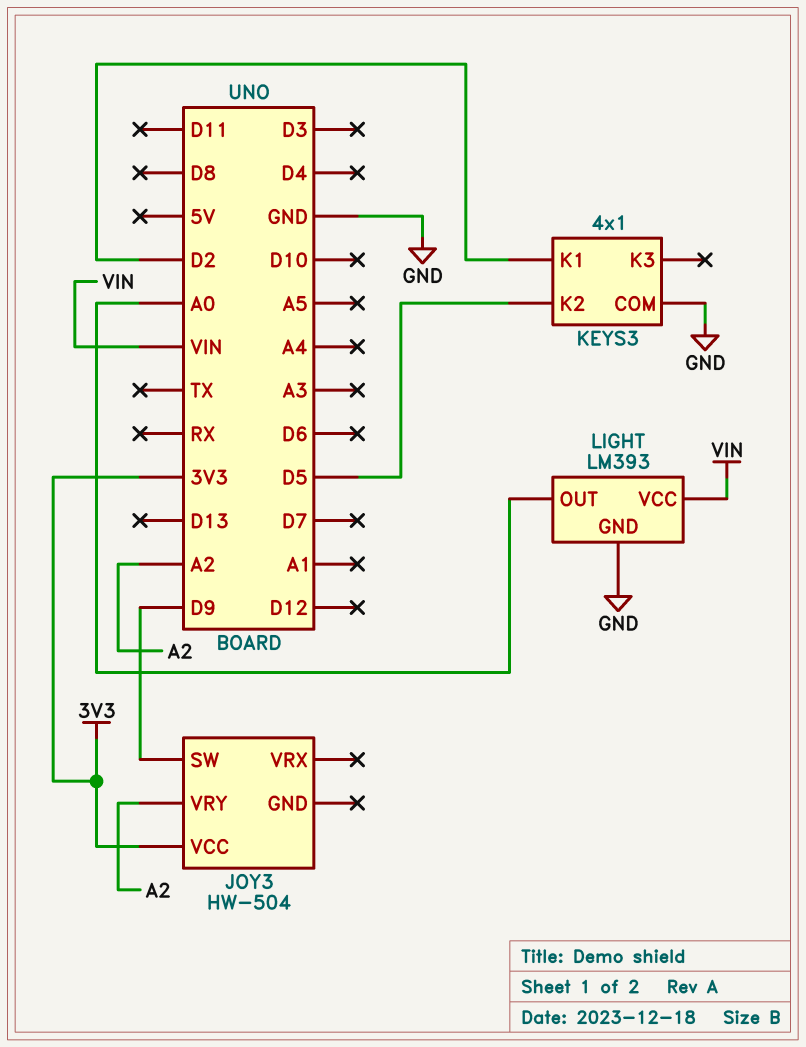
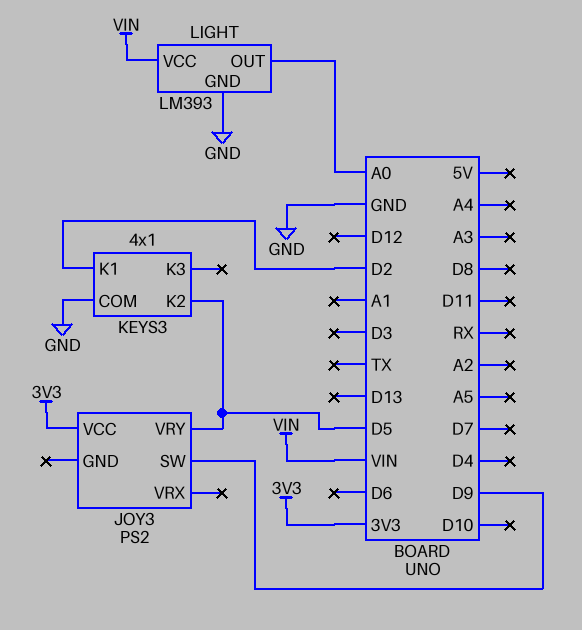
JOY3: HW-504 -> PS2
JOY3 pin VRY: A2 -> D5

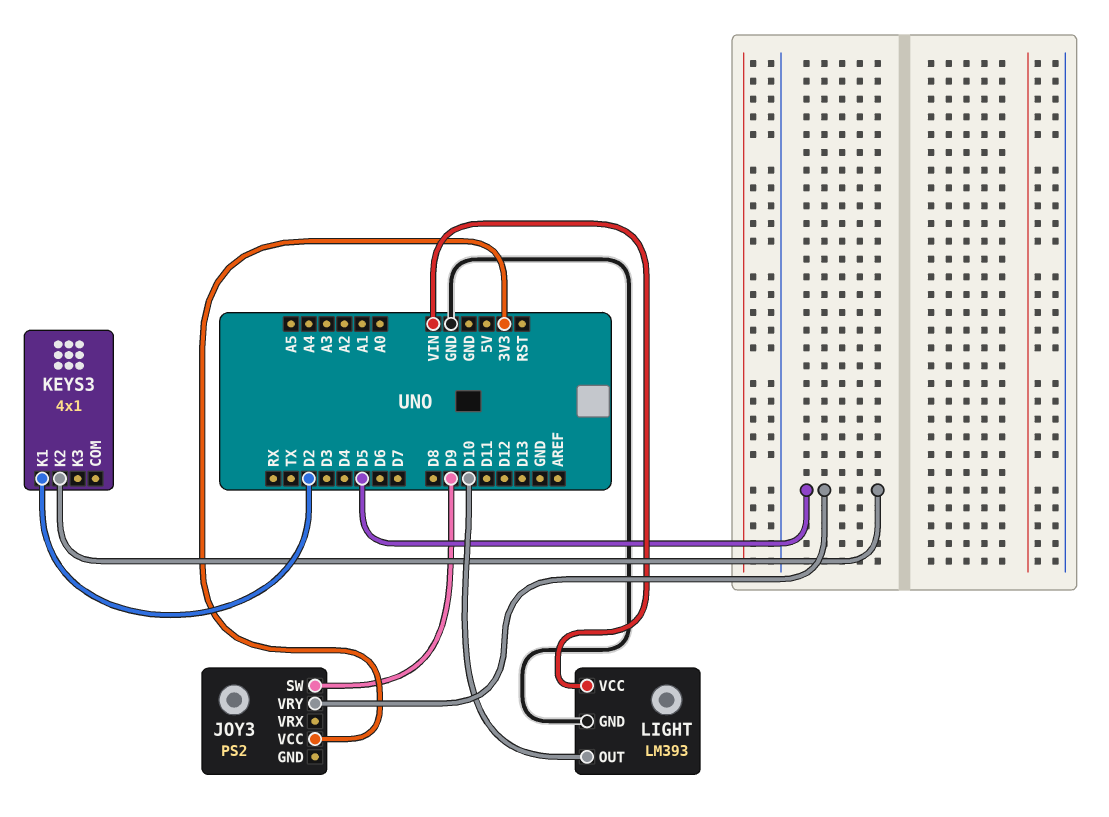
KEYS3 pin COM: GND -> none
LIGHT pin OUT: A0 -> D10

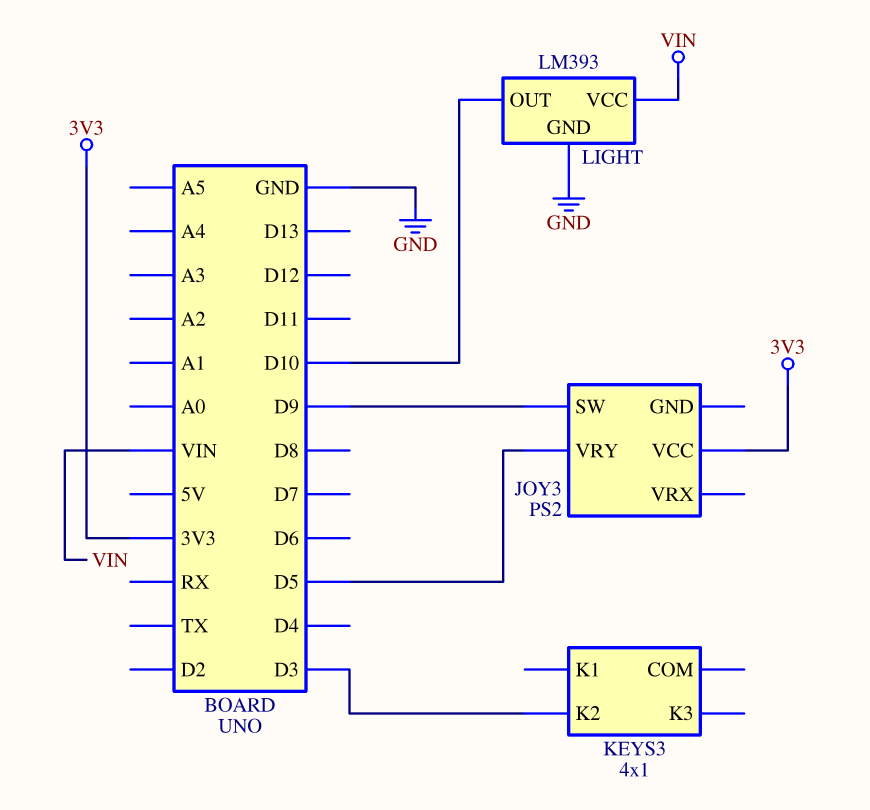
KEYS3 pin K1: D2 -> none
KEYS3 pin K2: D5 -> D3

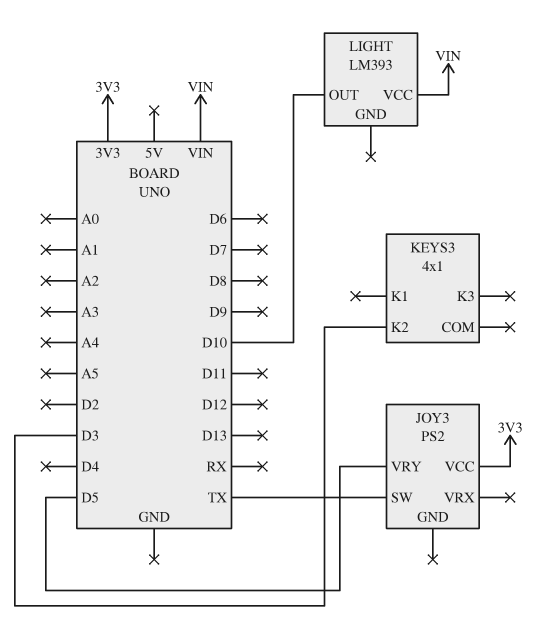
JOY3 pin SW: D9 -> TX
LIGHT pin GND: GND -> none

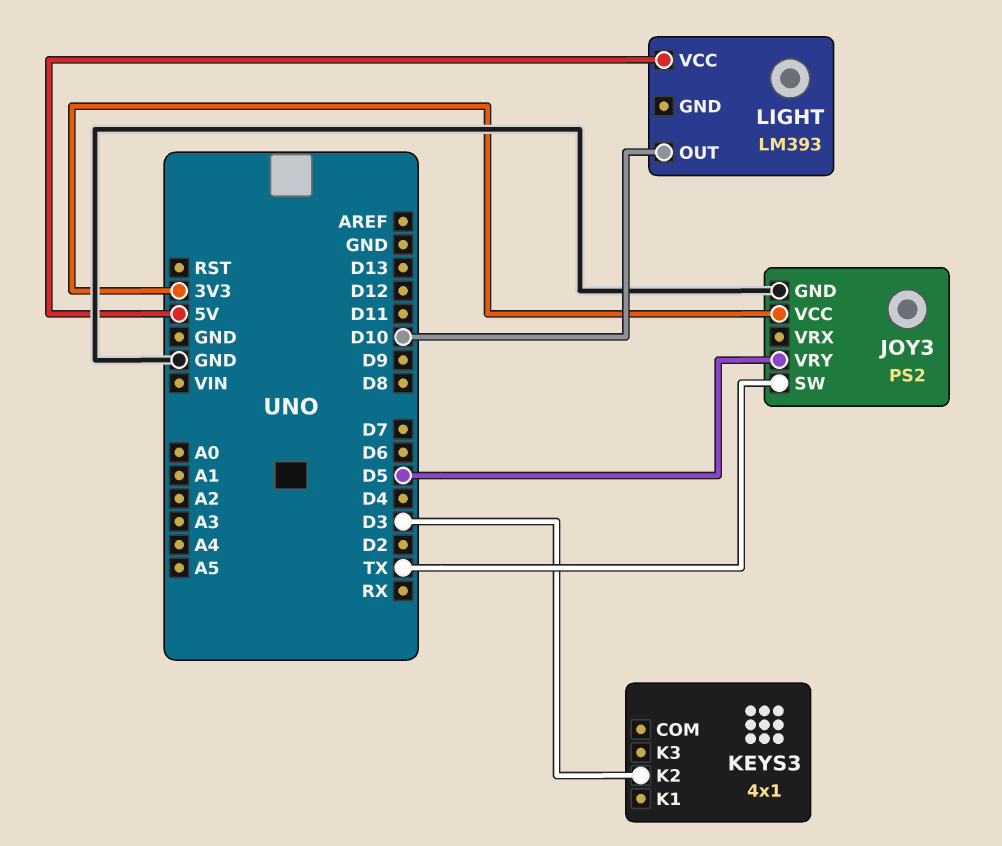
JOY3 pin GND: none -> GND
LIGHT pin VCC: VIN -> 5V

